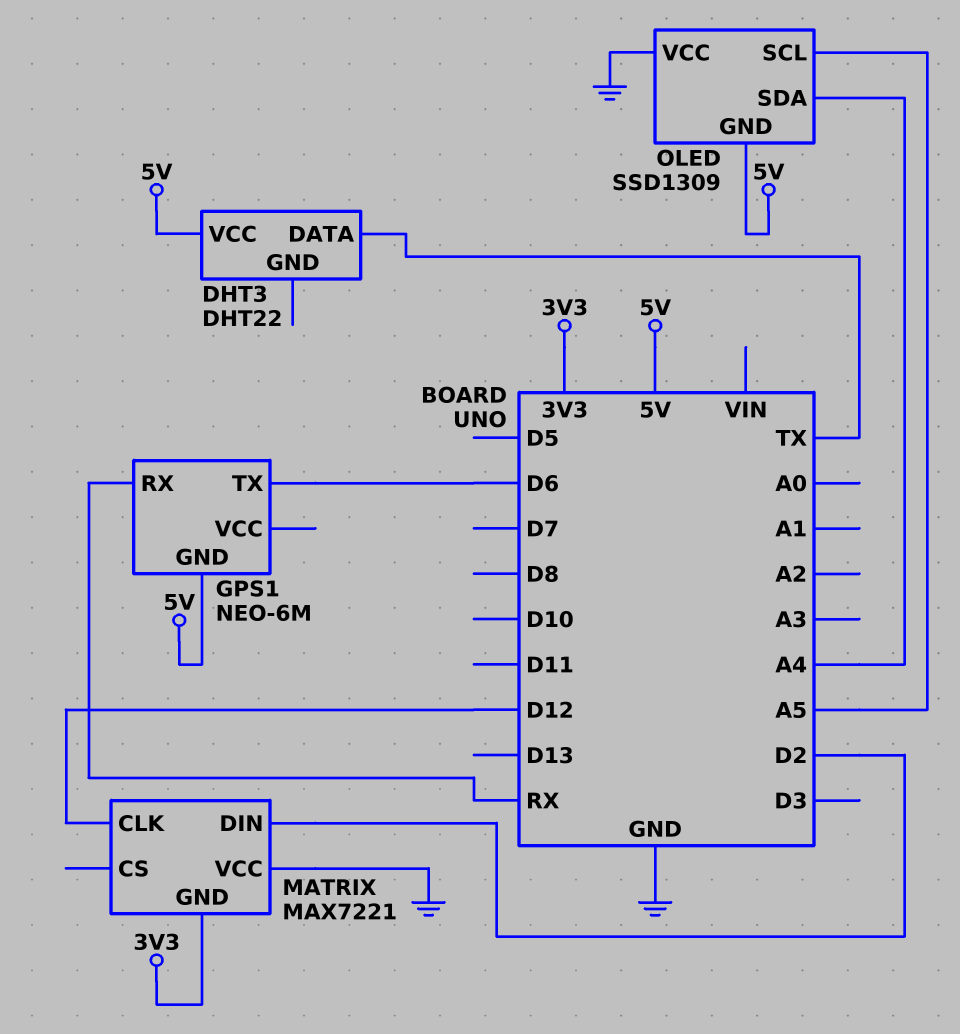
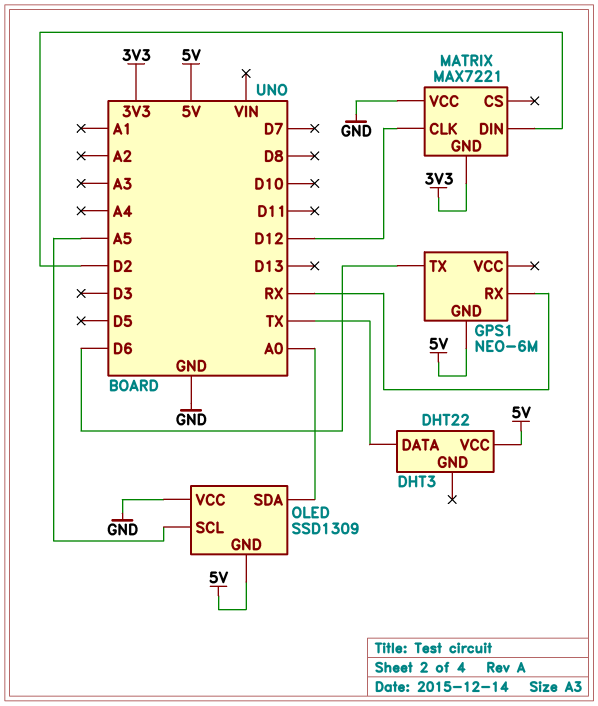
OLED pin SDA: A4 -> A0

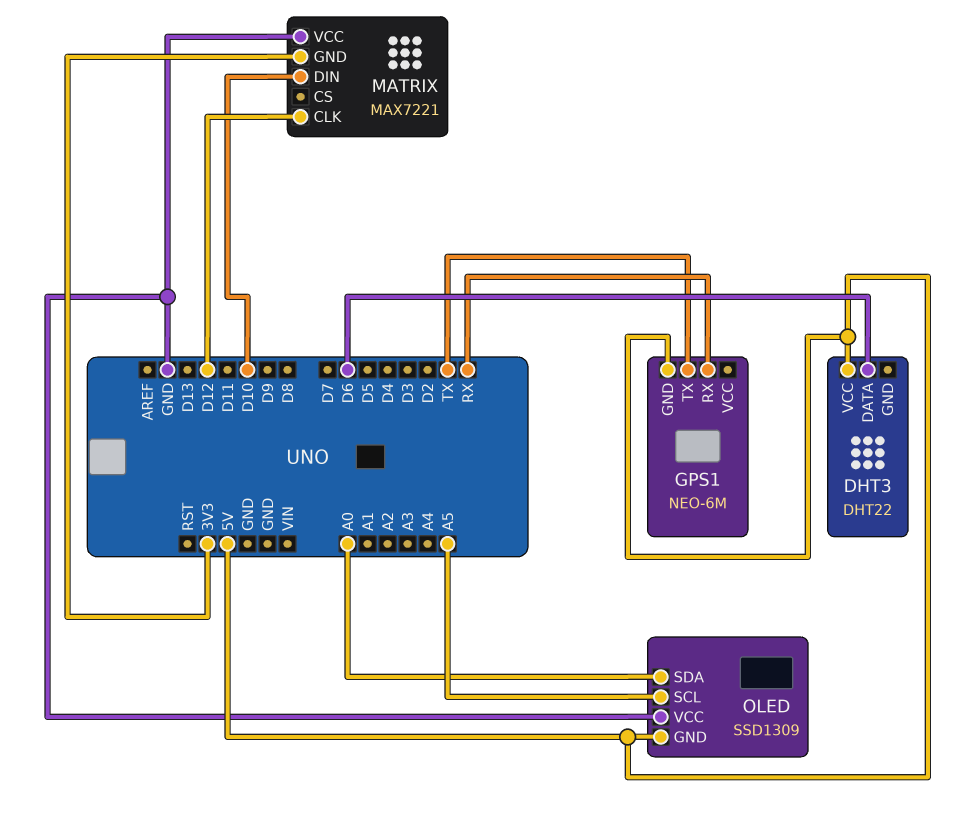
DHT3 pin DATA: TX -> D6
GPS1 pin TX: D6 -> TX
MATRIX pin DIN: D2 -> D10

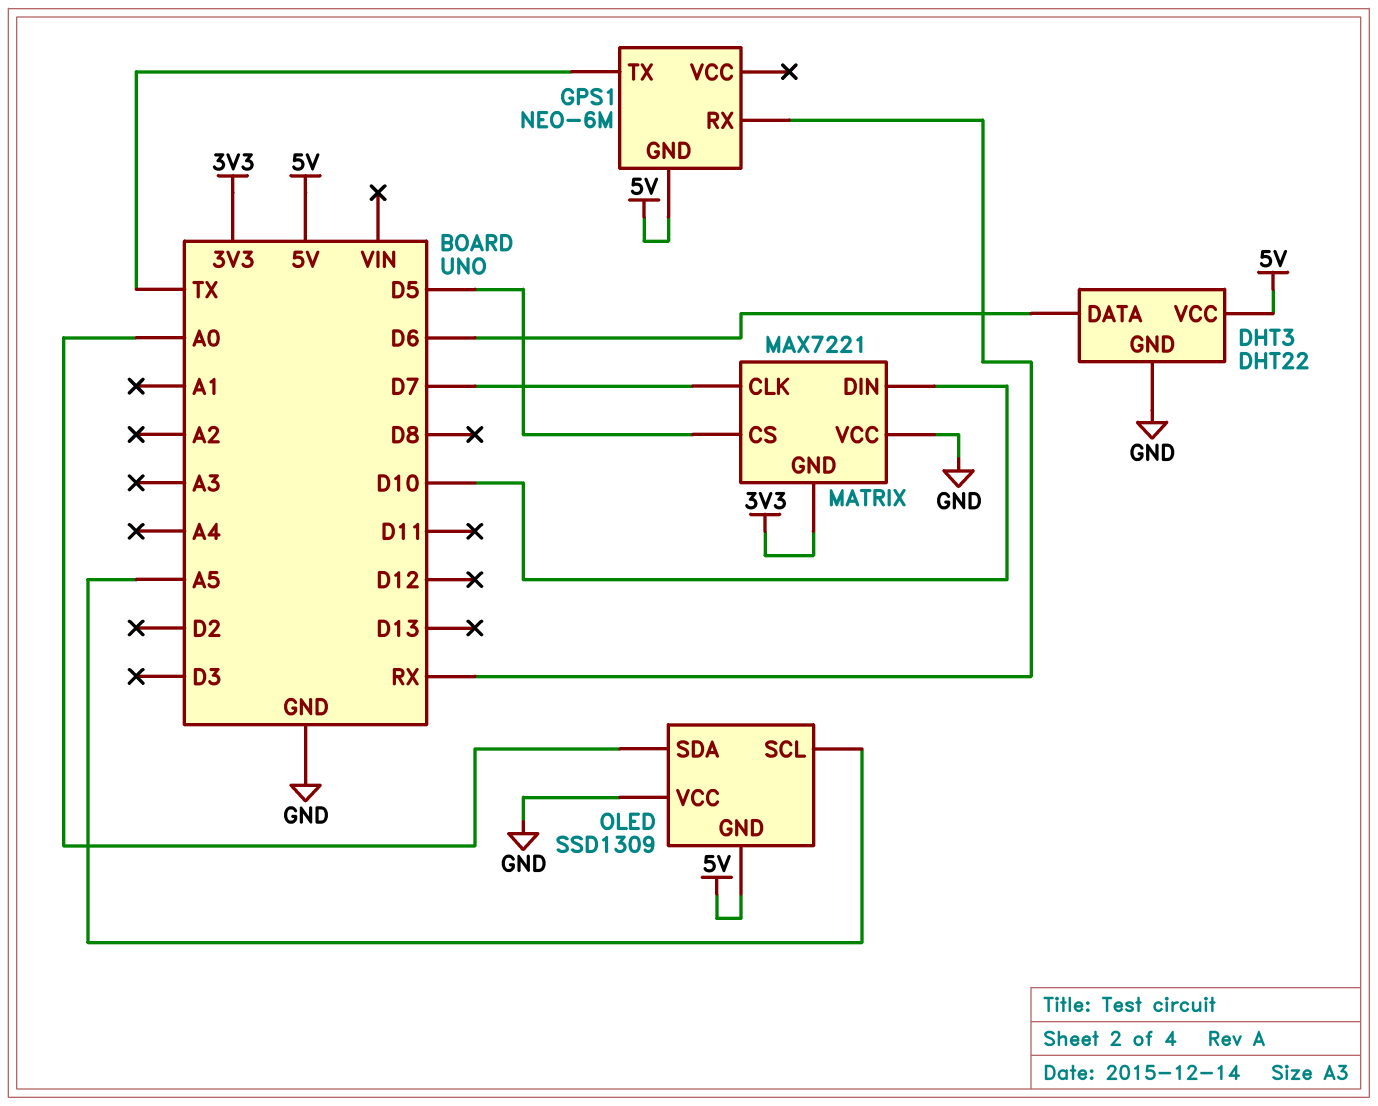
DHT3 pin GND: none -> GND
MATRIX pin CLK: D12 -> D7
MATRIX pin CS: none -> D5

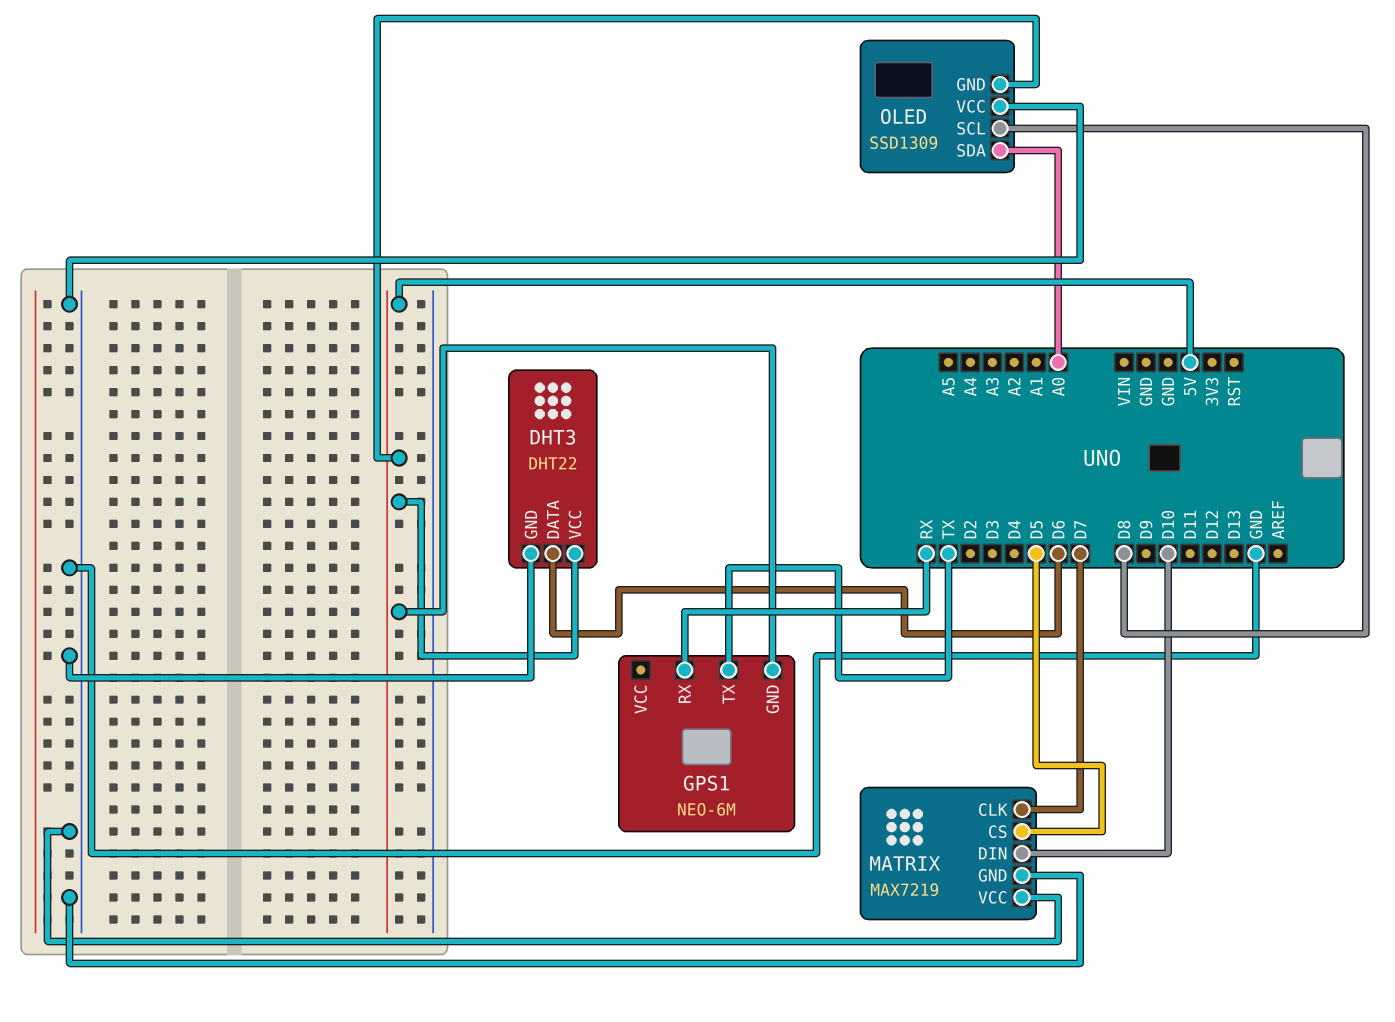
MATRIX: MAX7221 -> MAX7219
MATRIX pin GND: 3V3 -> GND
OLED pin SCL: A5 -> D8

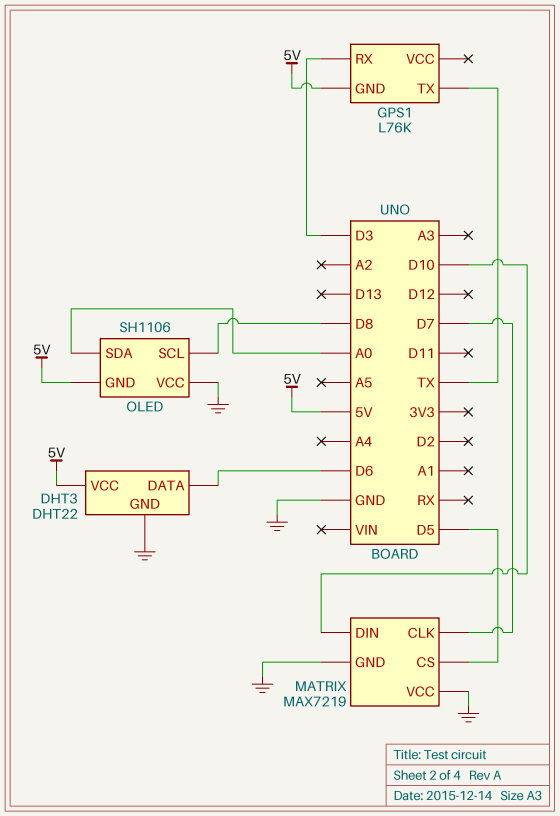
GPS1: NEO-6M -> L76K
GPS1 pin RX: RX -> D3
OLED: SSD1309 -> SH1106

